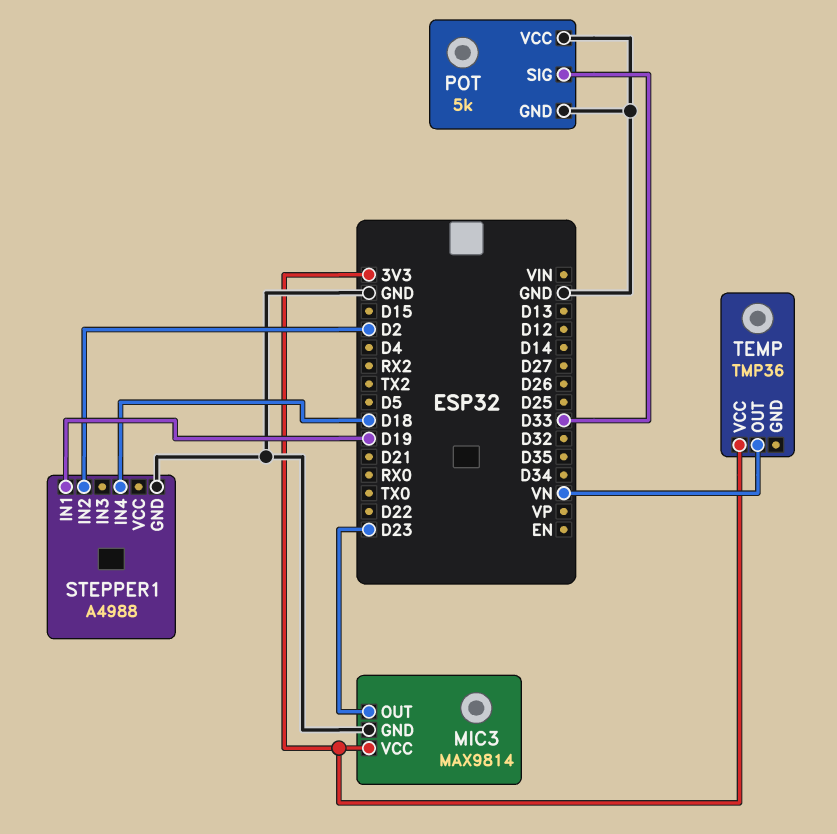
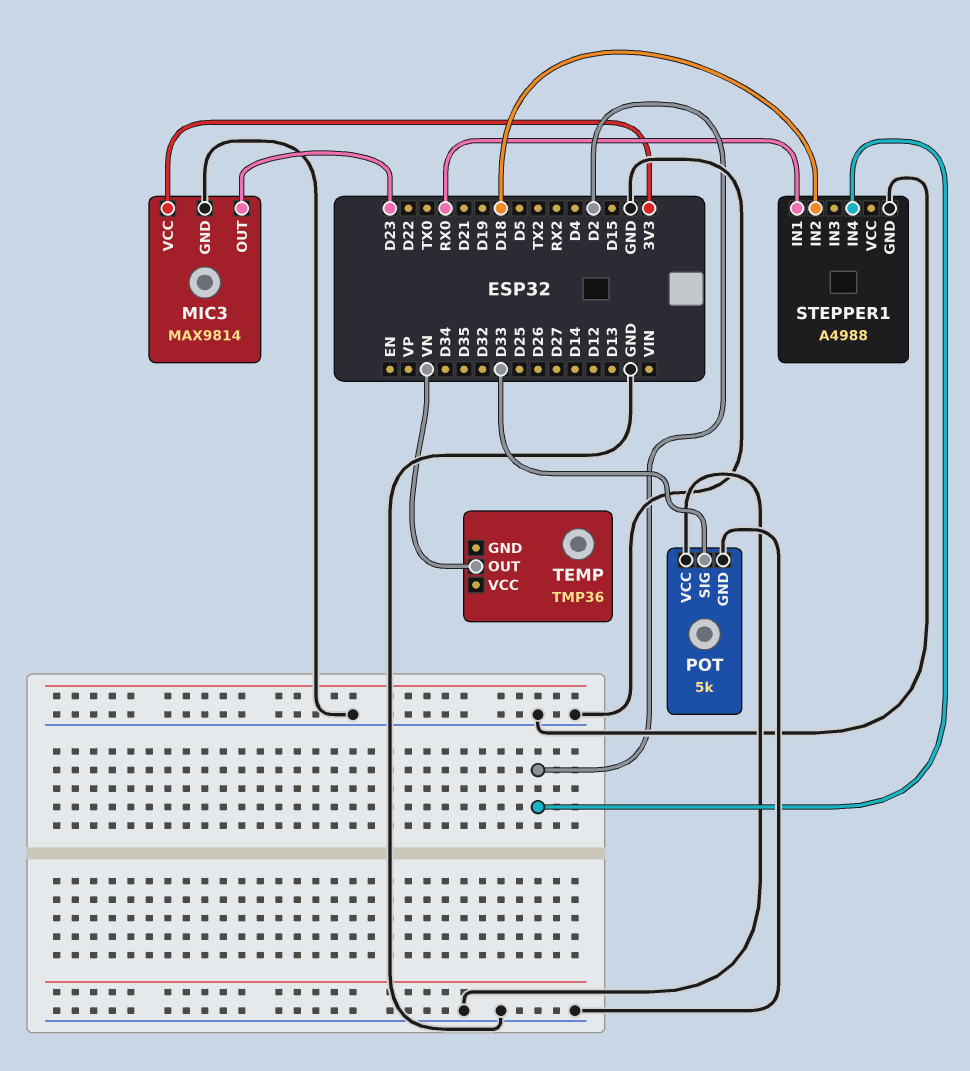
STEPPER1 pin IN1: D19 -> RX0
STEPPER1 pin IN2: D2 -> D18
STEPPER1 pin IN4: D18 -> D2
TEMP pin VCC: 3V3 -> none

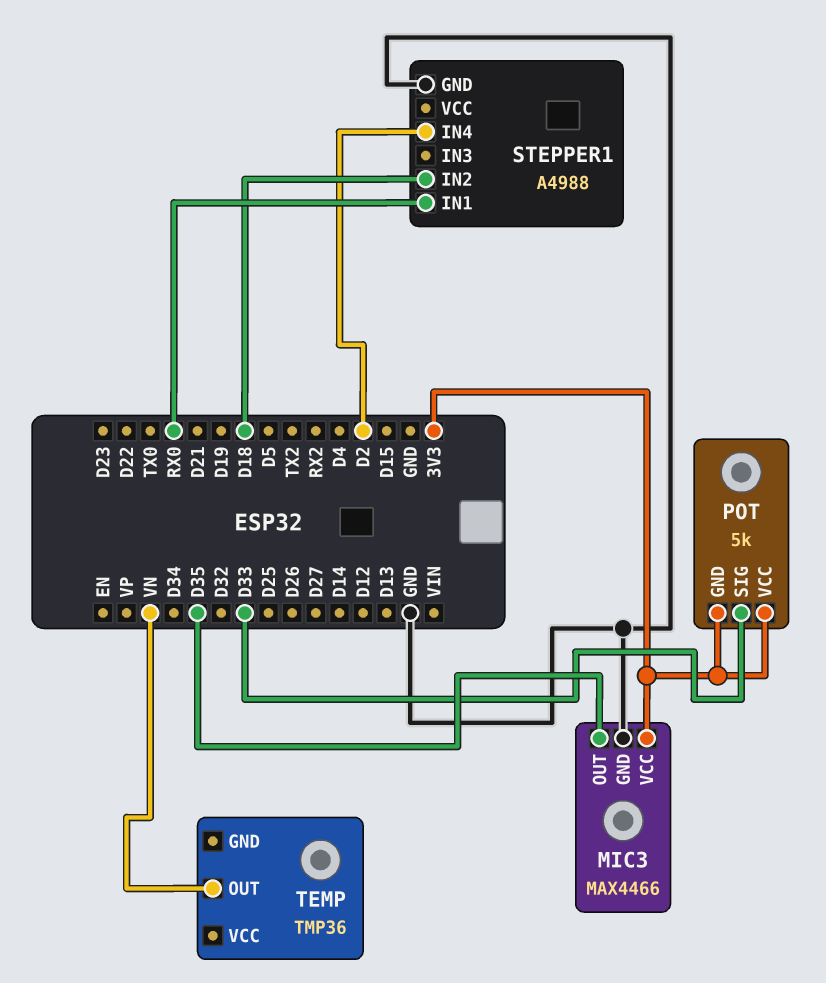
MIC3: MAX9814 -> MAX4466
MIC3 pin OUT: D23 -> D35
POT pin GND: GND -> 3V3
POT pin VCC: GND -> 3V3

